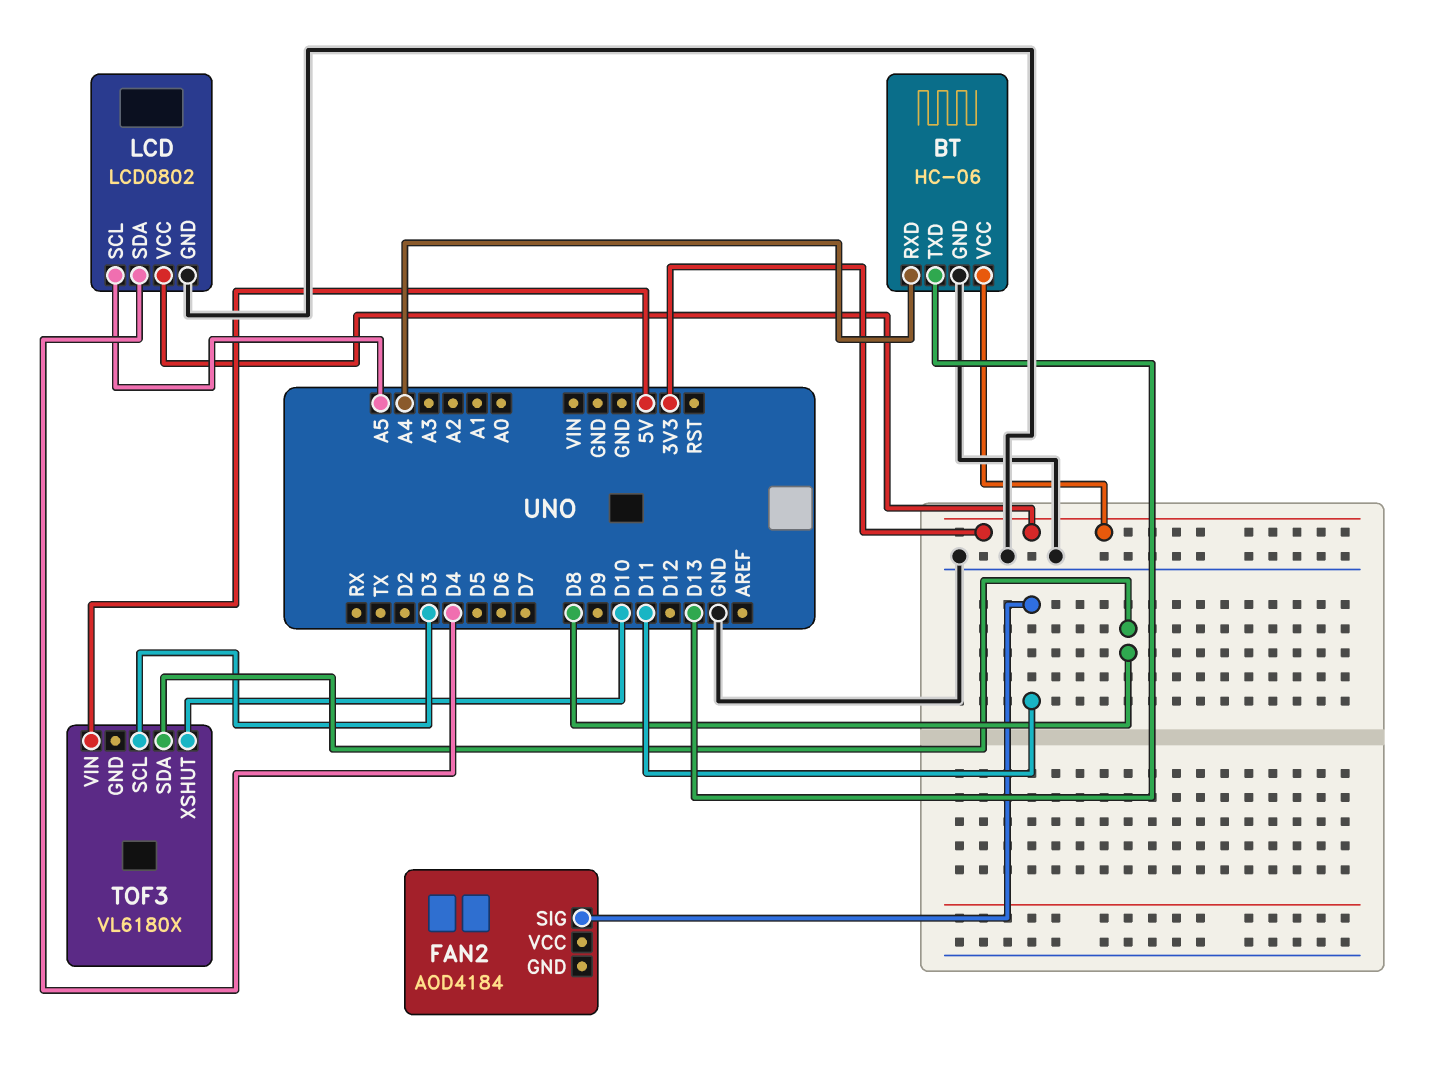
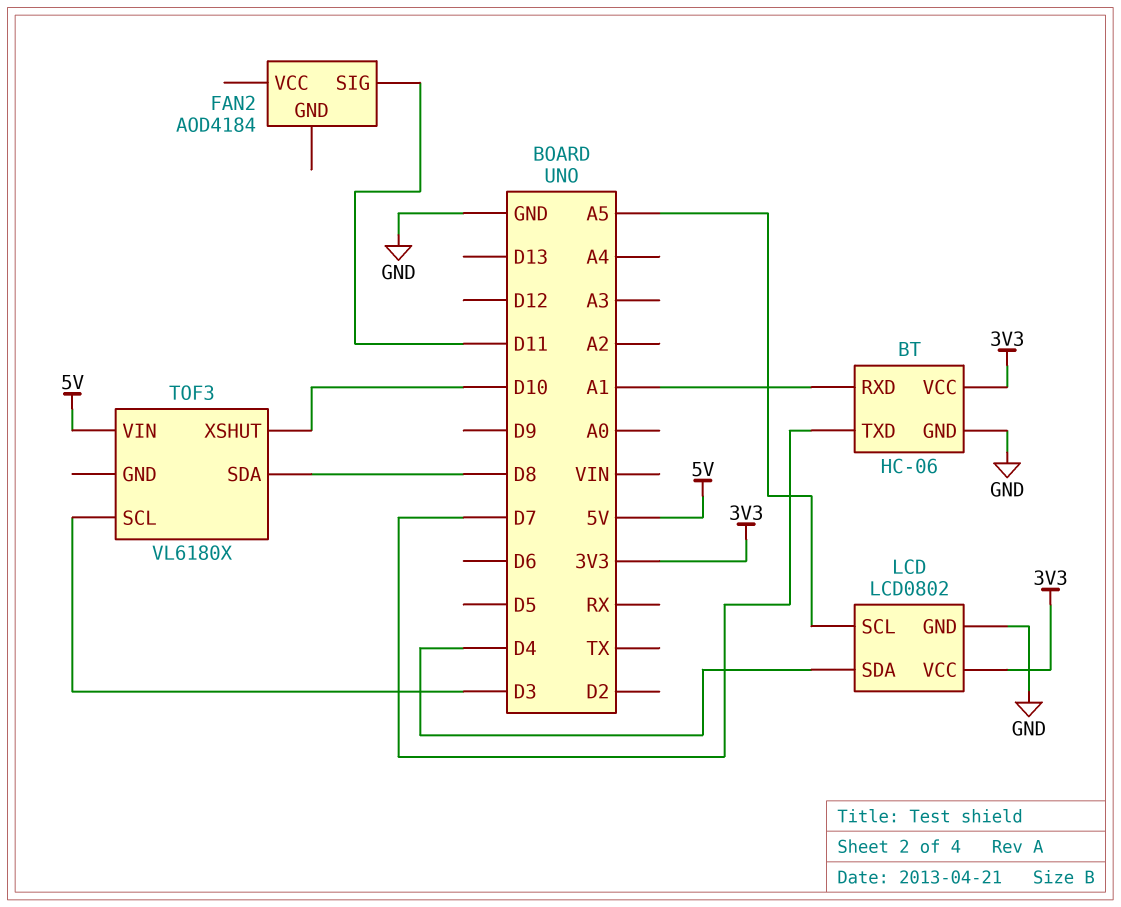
BT pin RXD: A4 -> A1
BT pin TXD: D13 -> D7

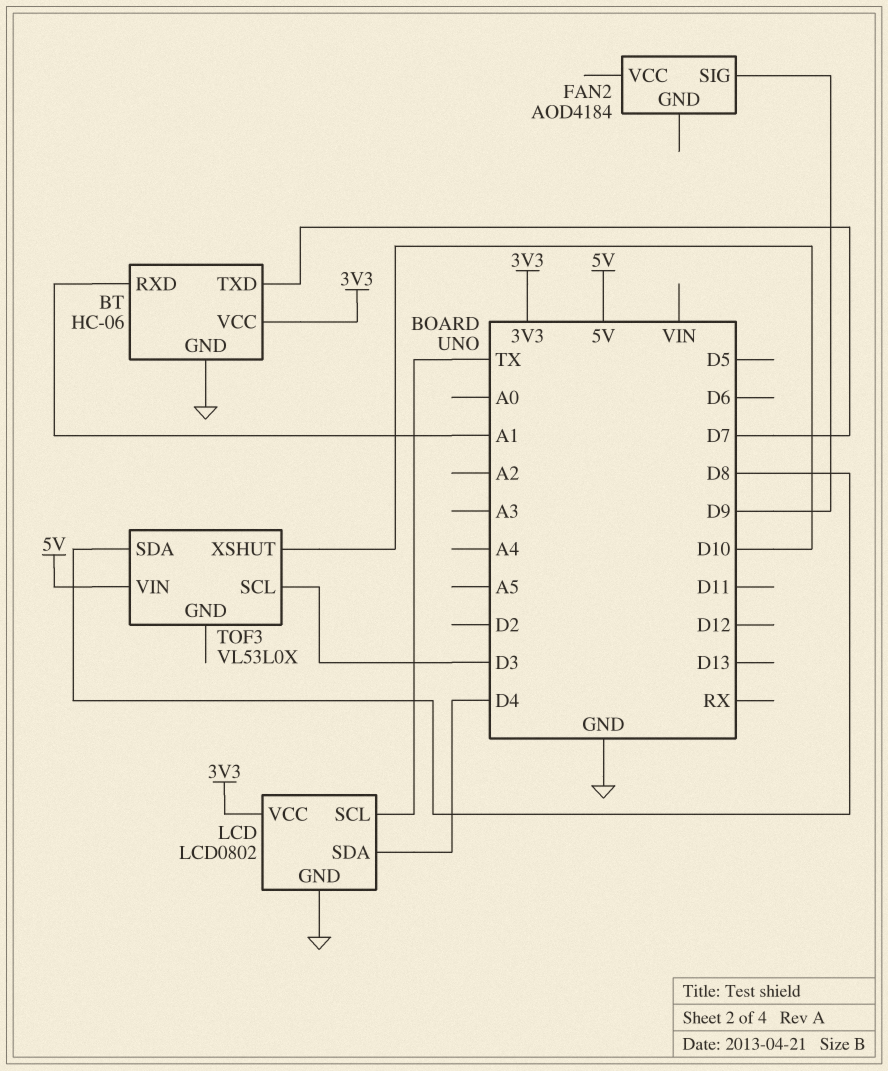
FAN2 pin SIG: D11 -> D9
LCD pin SCL: A5 -> TX
TOF3: VL6180X -> VL53L0X

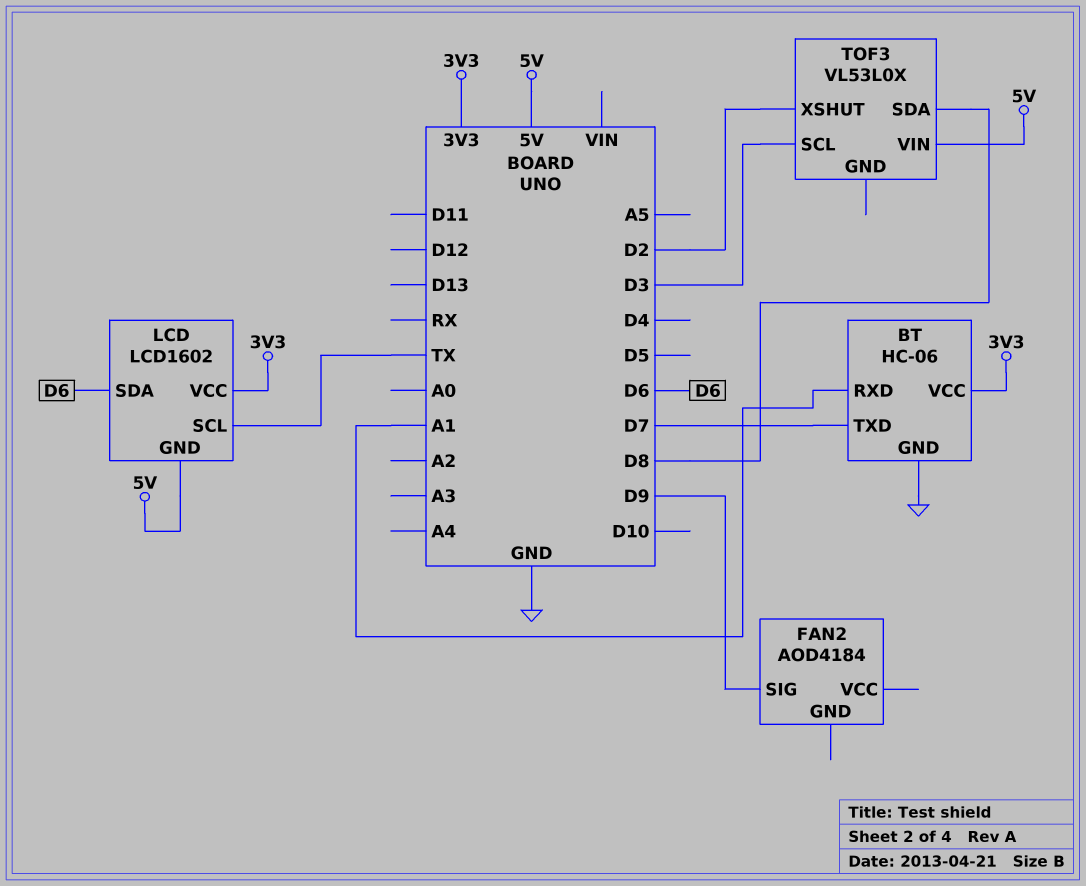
LCD: LCD0802 -> LCD1602
LCD pin GND: GND -> 5V
LCD pin SDA: D4 -> D6
TOF3 pin XSHUT: D10 -> D2

